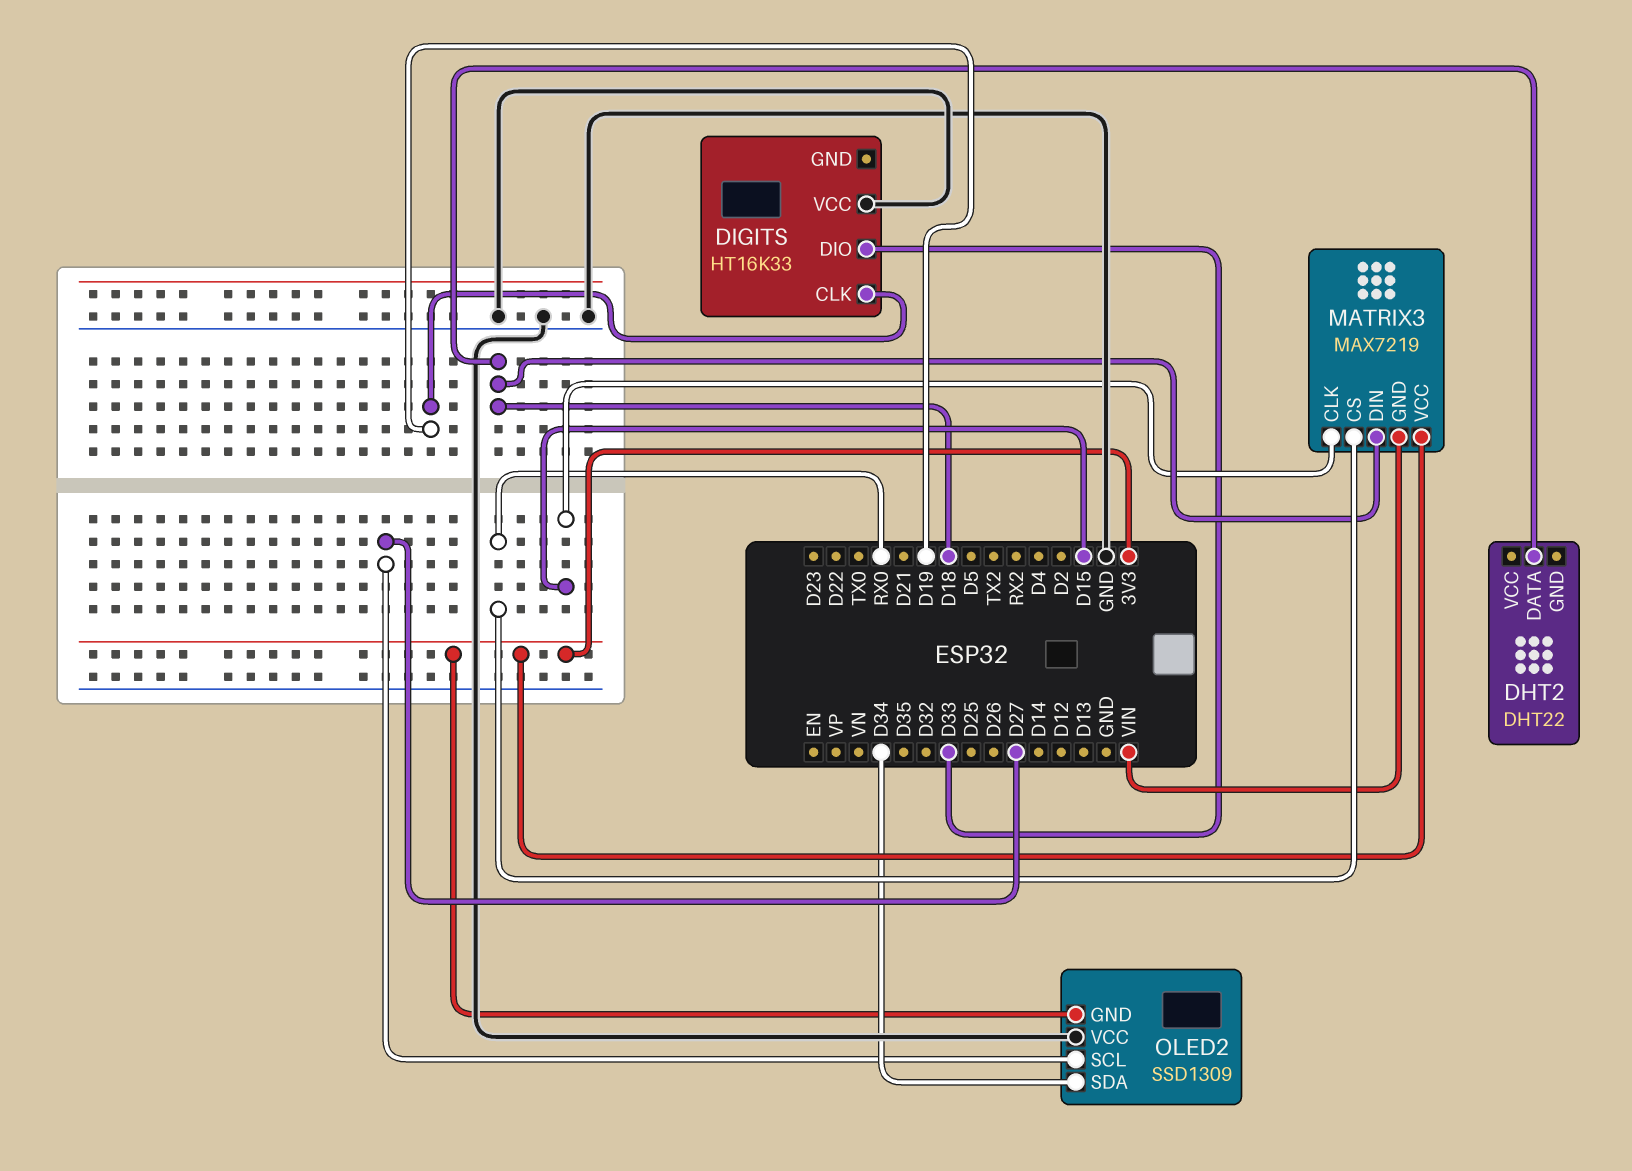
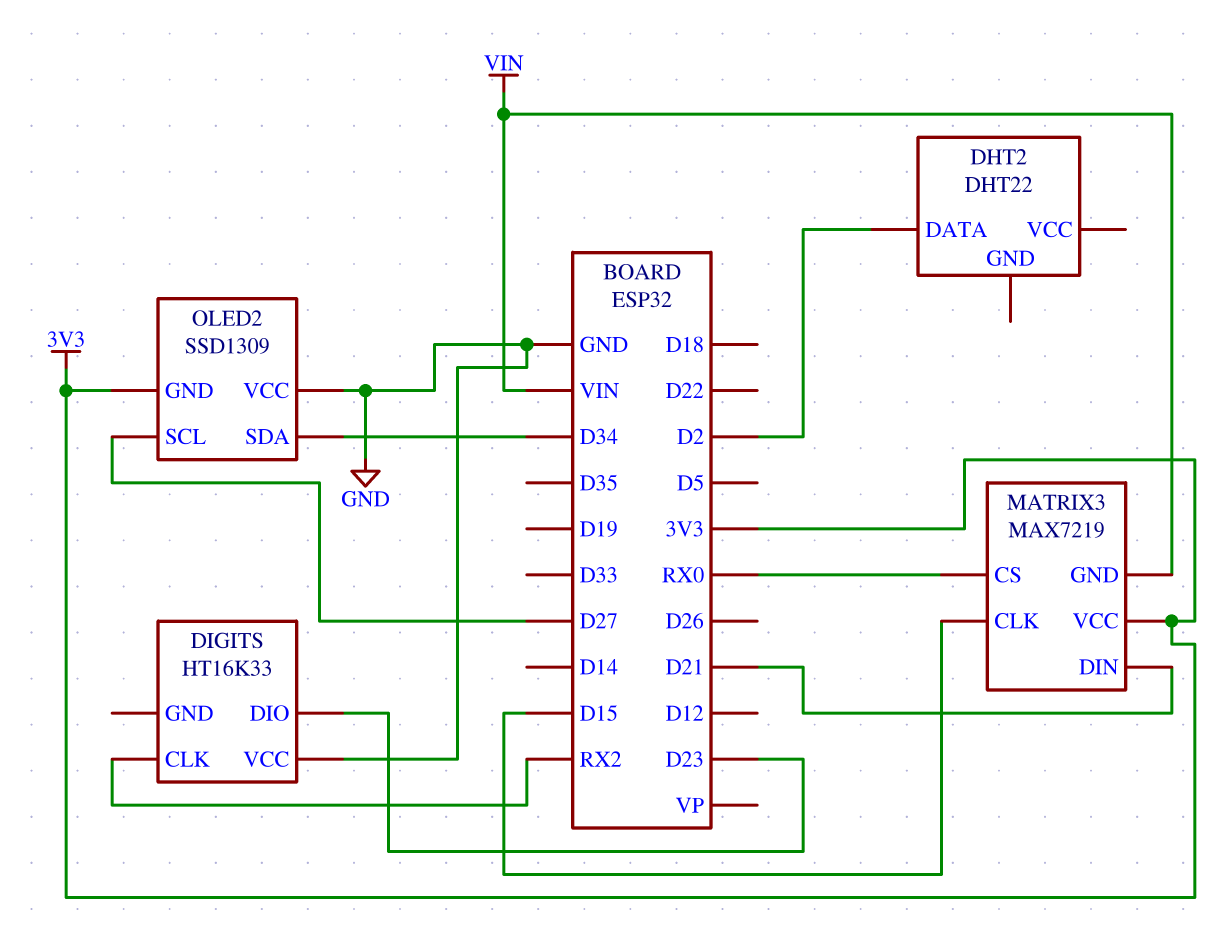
DHT2 pin DATA: D18 -> D2
DIGITS pin CLK: D19 -> RX2
DIGITS pin DIO: D33 -> D23
MATRIX3 pin DIN: D18 -> D21

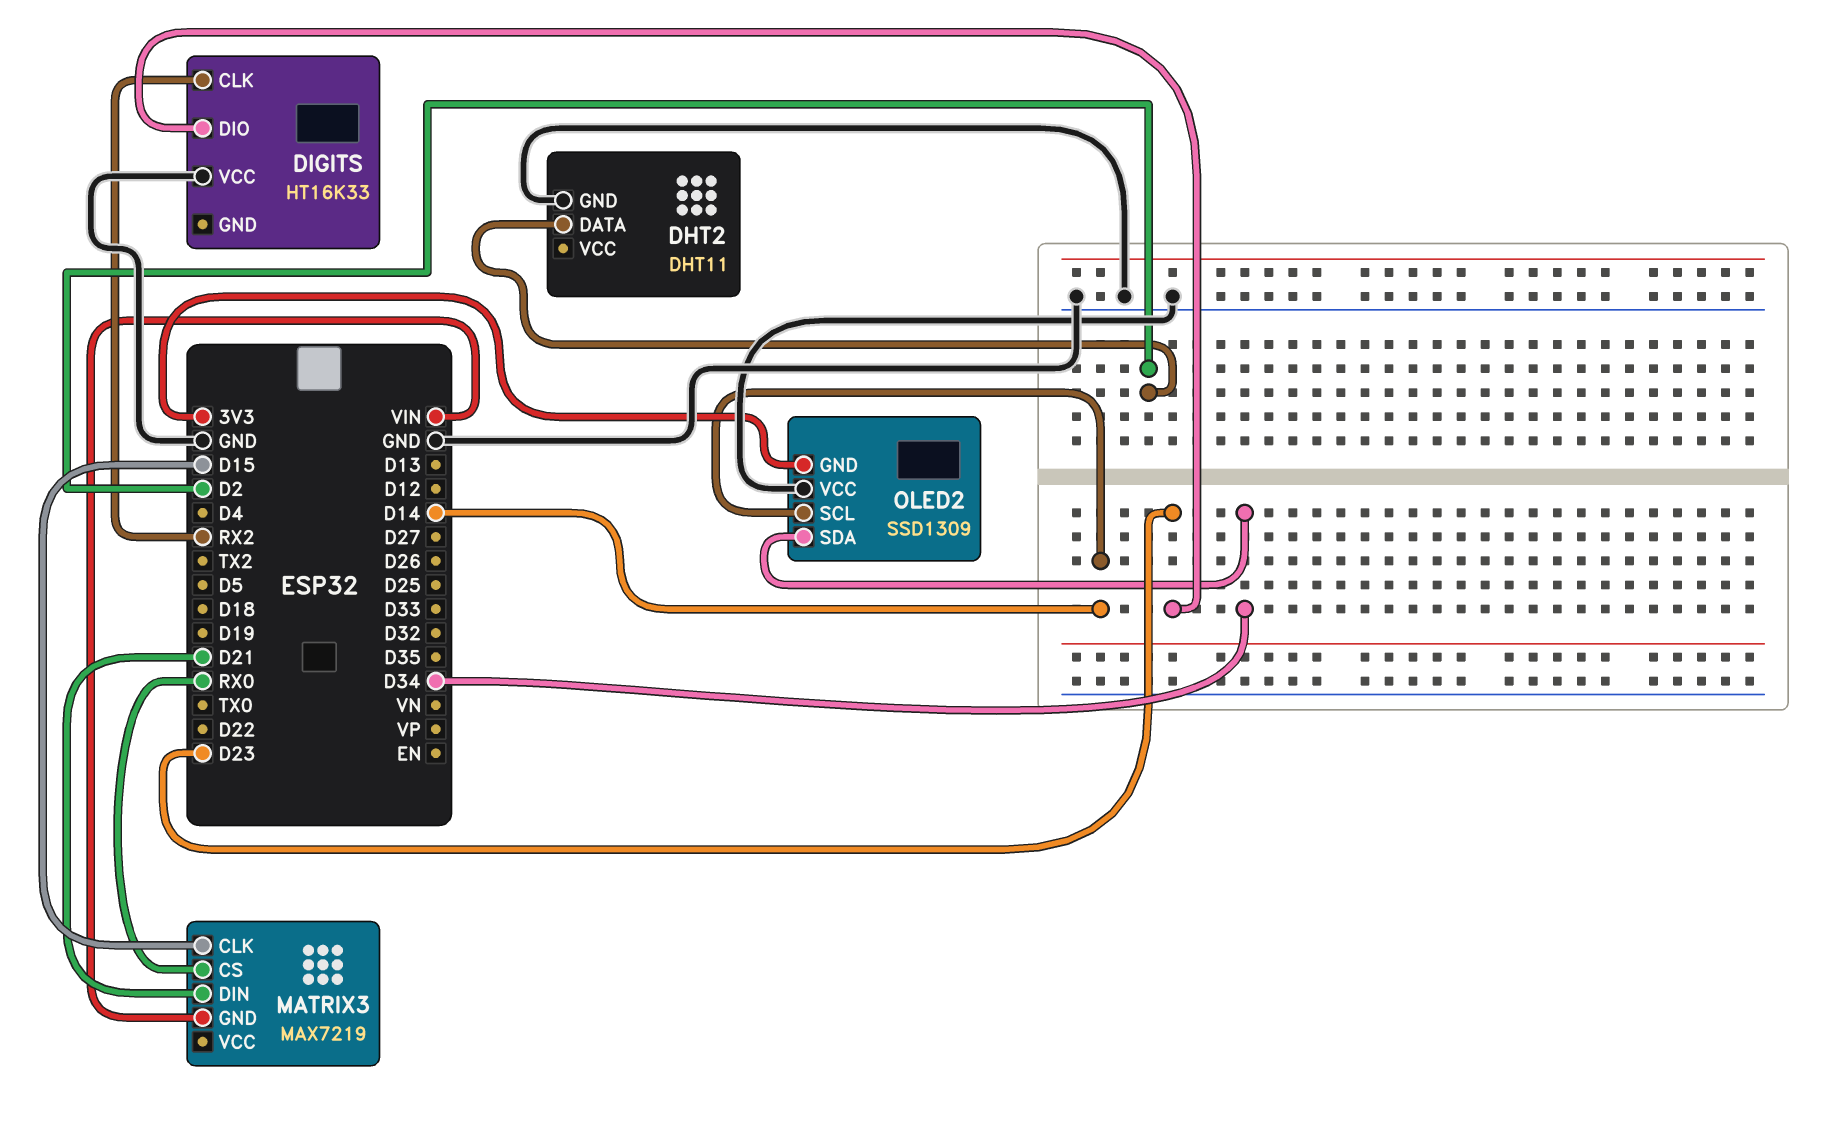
DHT2: DHT22 -> DHT11
DHT2 pin GND: none -> GND
MATRIX3 pin VCC: 3V3 -> none
OLED2 pin SCL: D27 -> D14

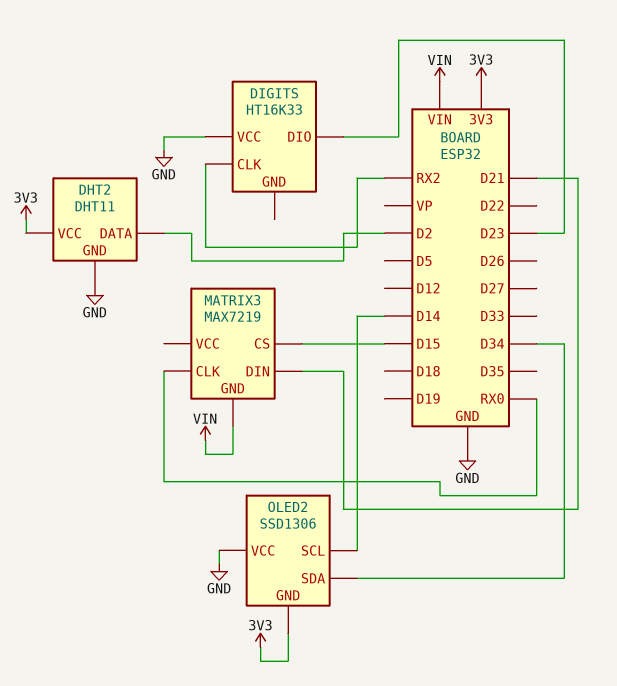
DHT2 pin VCC: none -> 3V3
MATRIX3 pin CLK: D15 -> RX0
MATRIX3 pin CS: RX0 -> D15
OLED2: SSD1309 -> SSD1306

